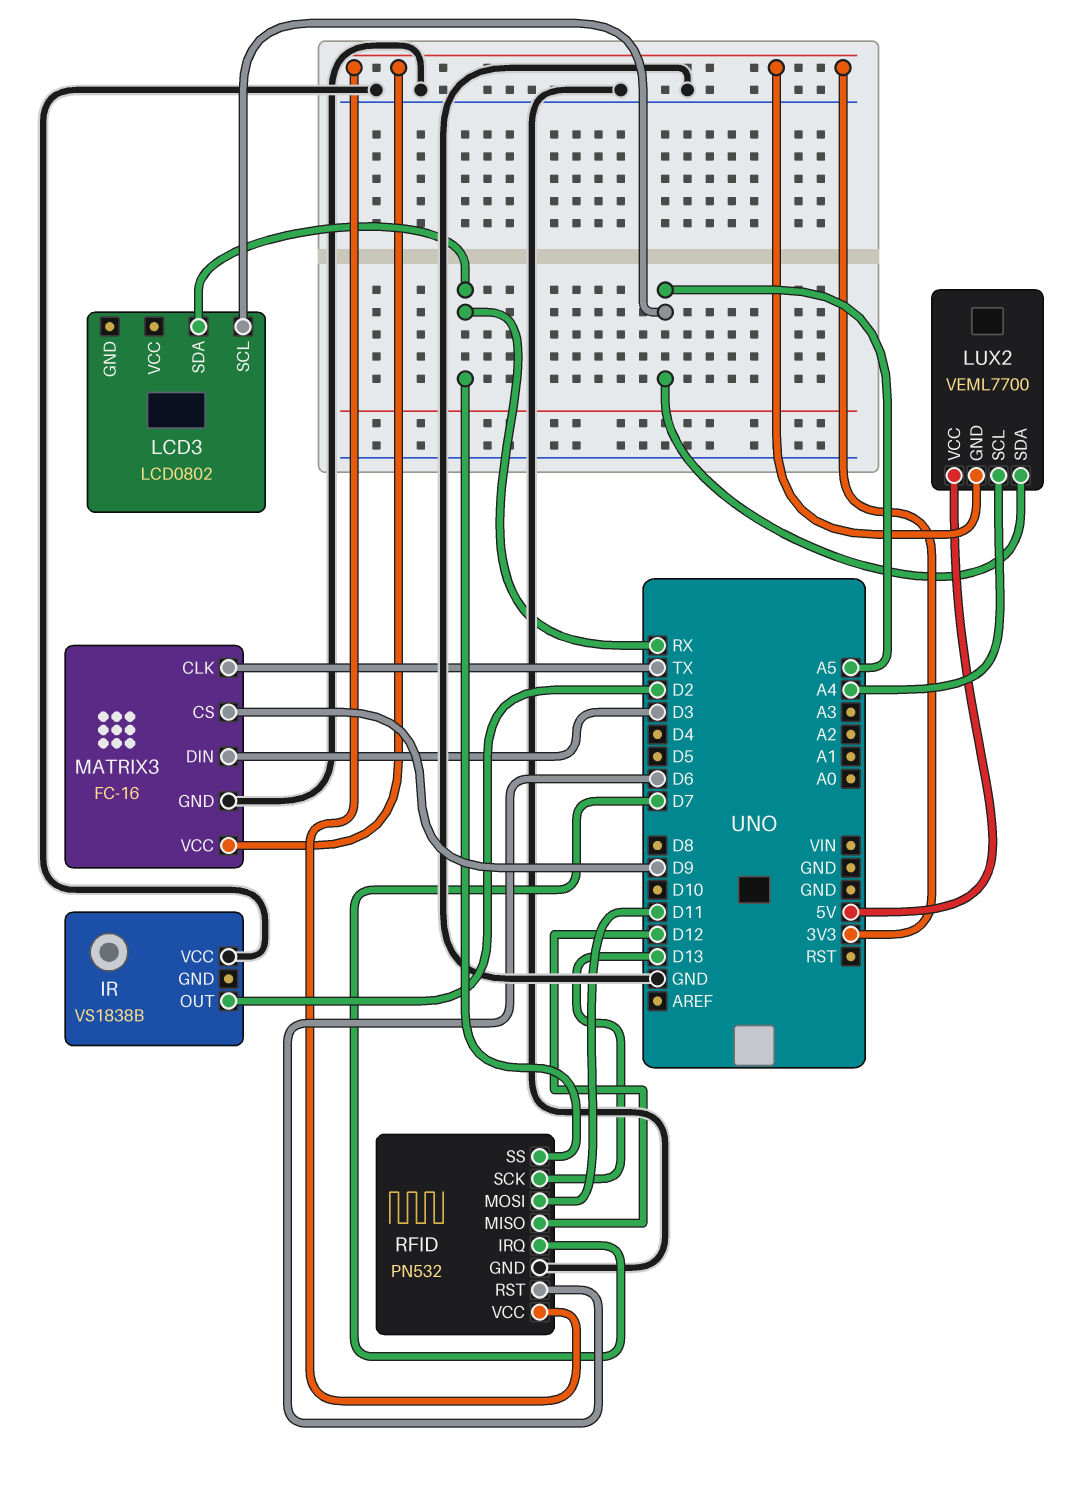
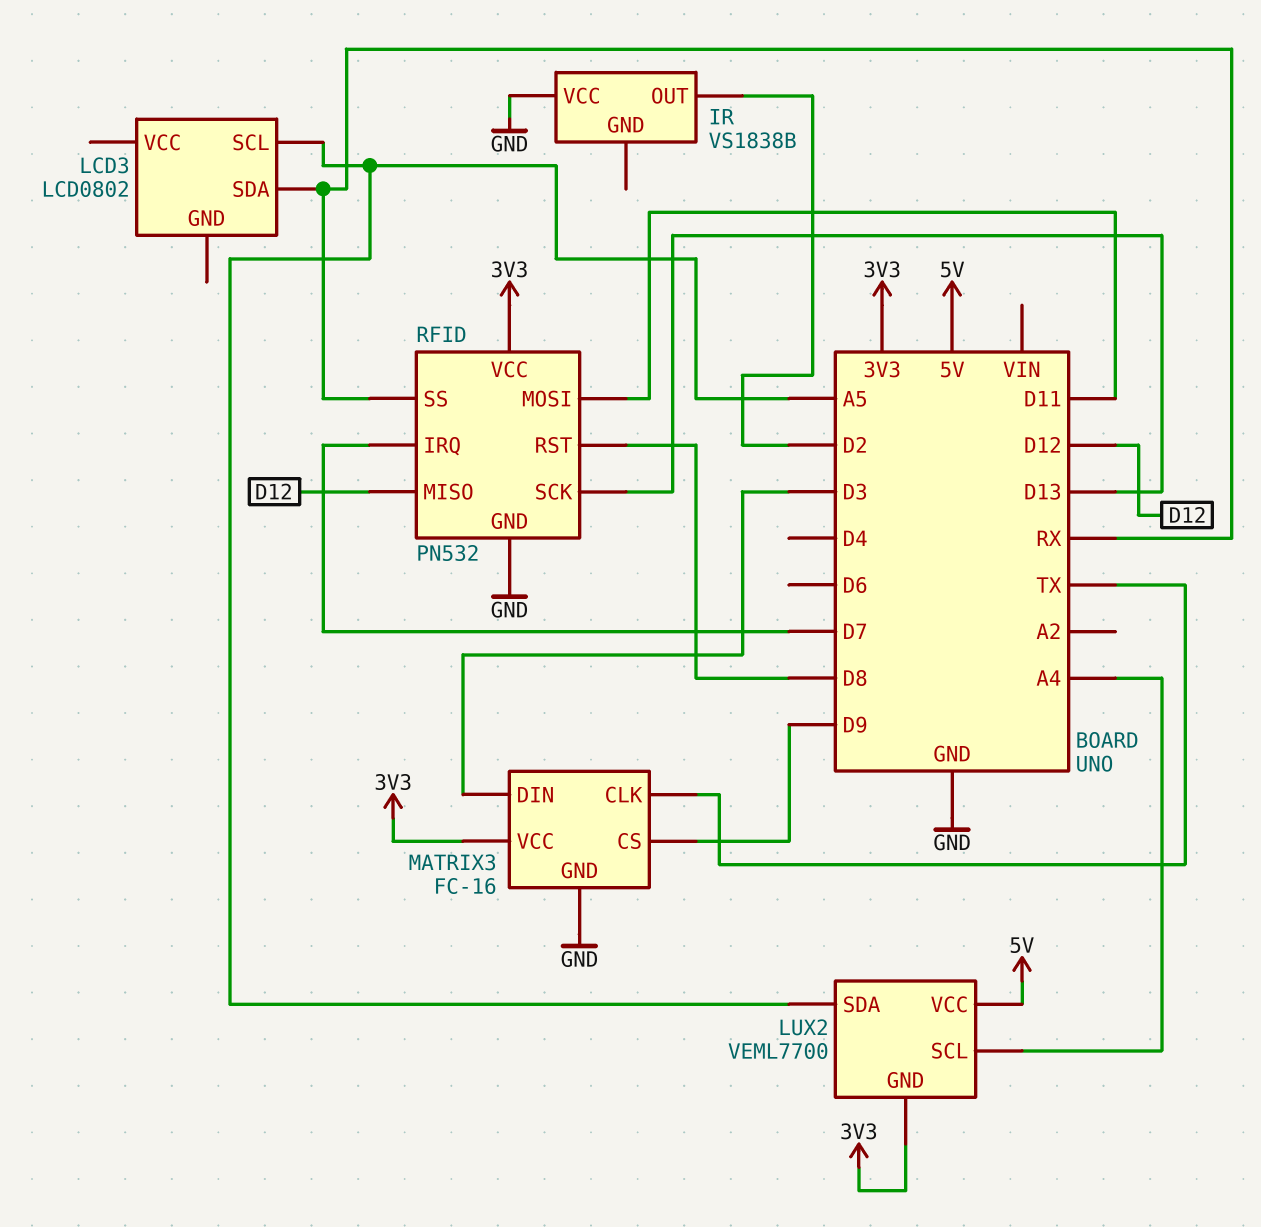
RFID pin RST: D6 -> D8

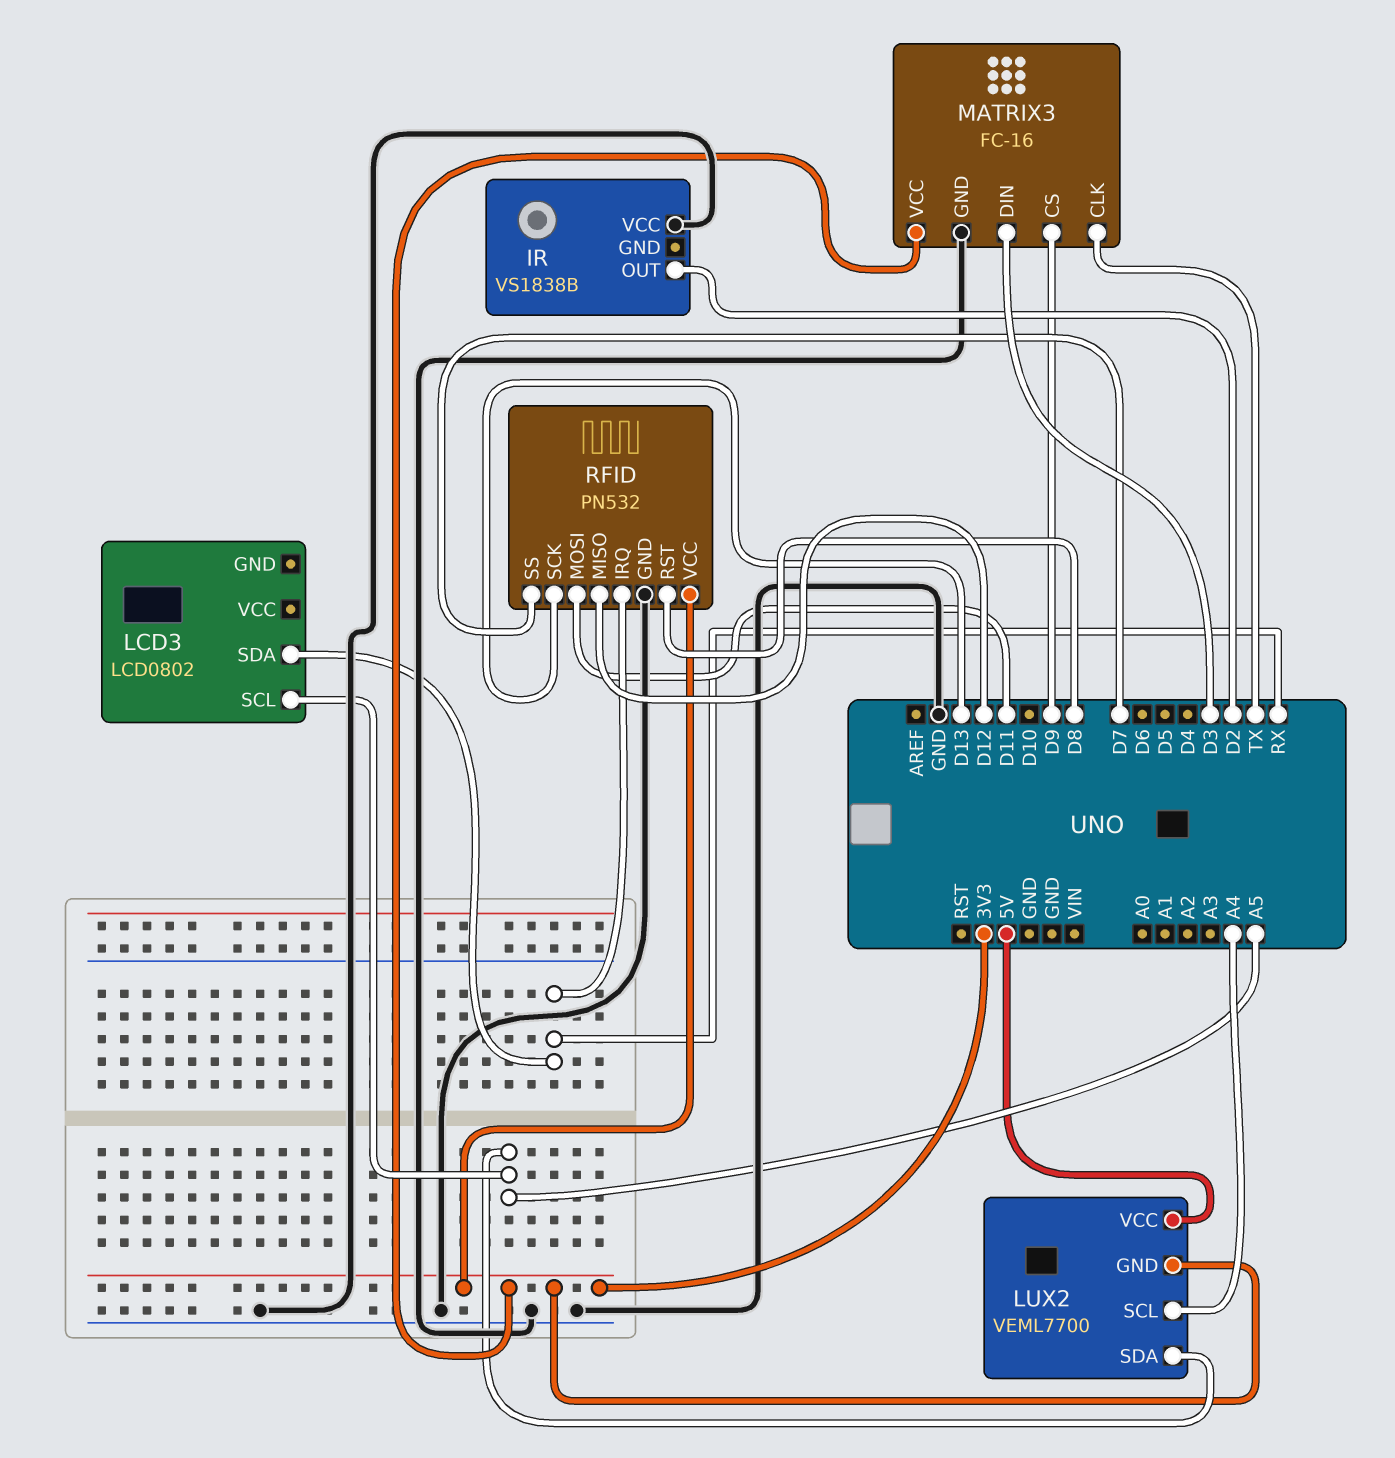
RFID pin IRQ: D7 -> RX
RFID pin SS: RX -> D7

